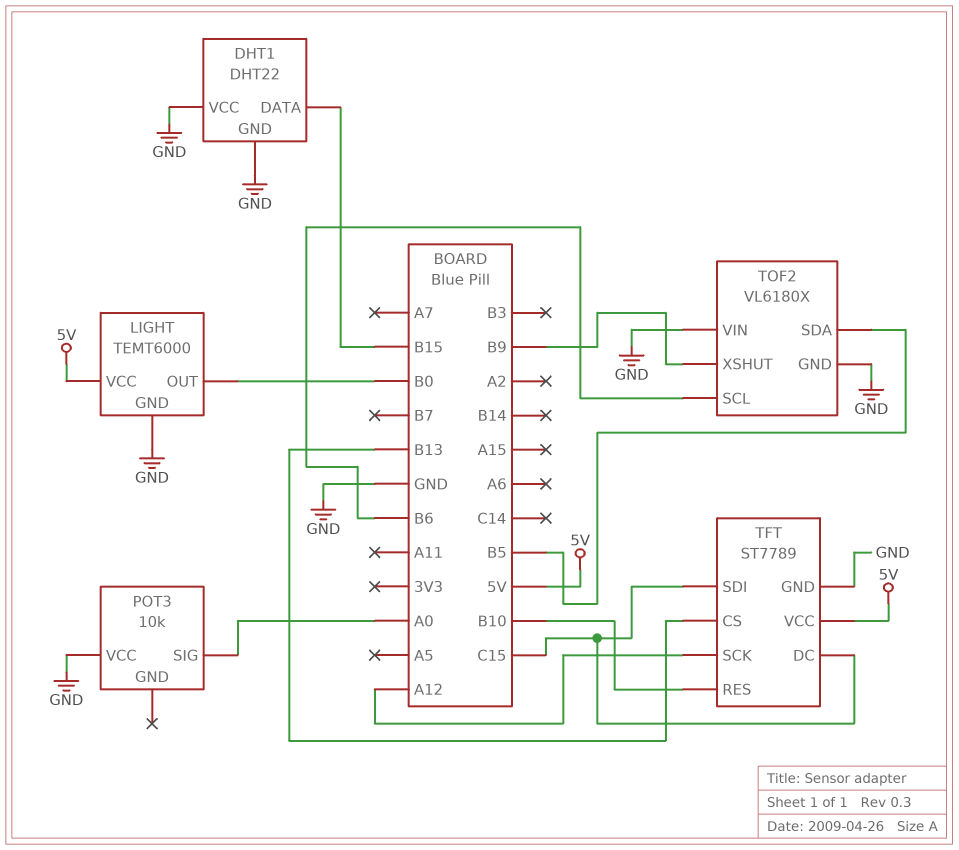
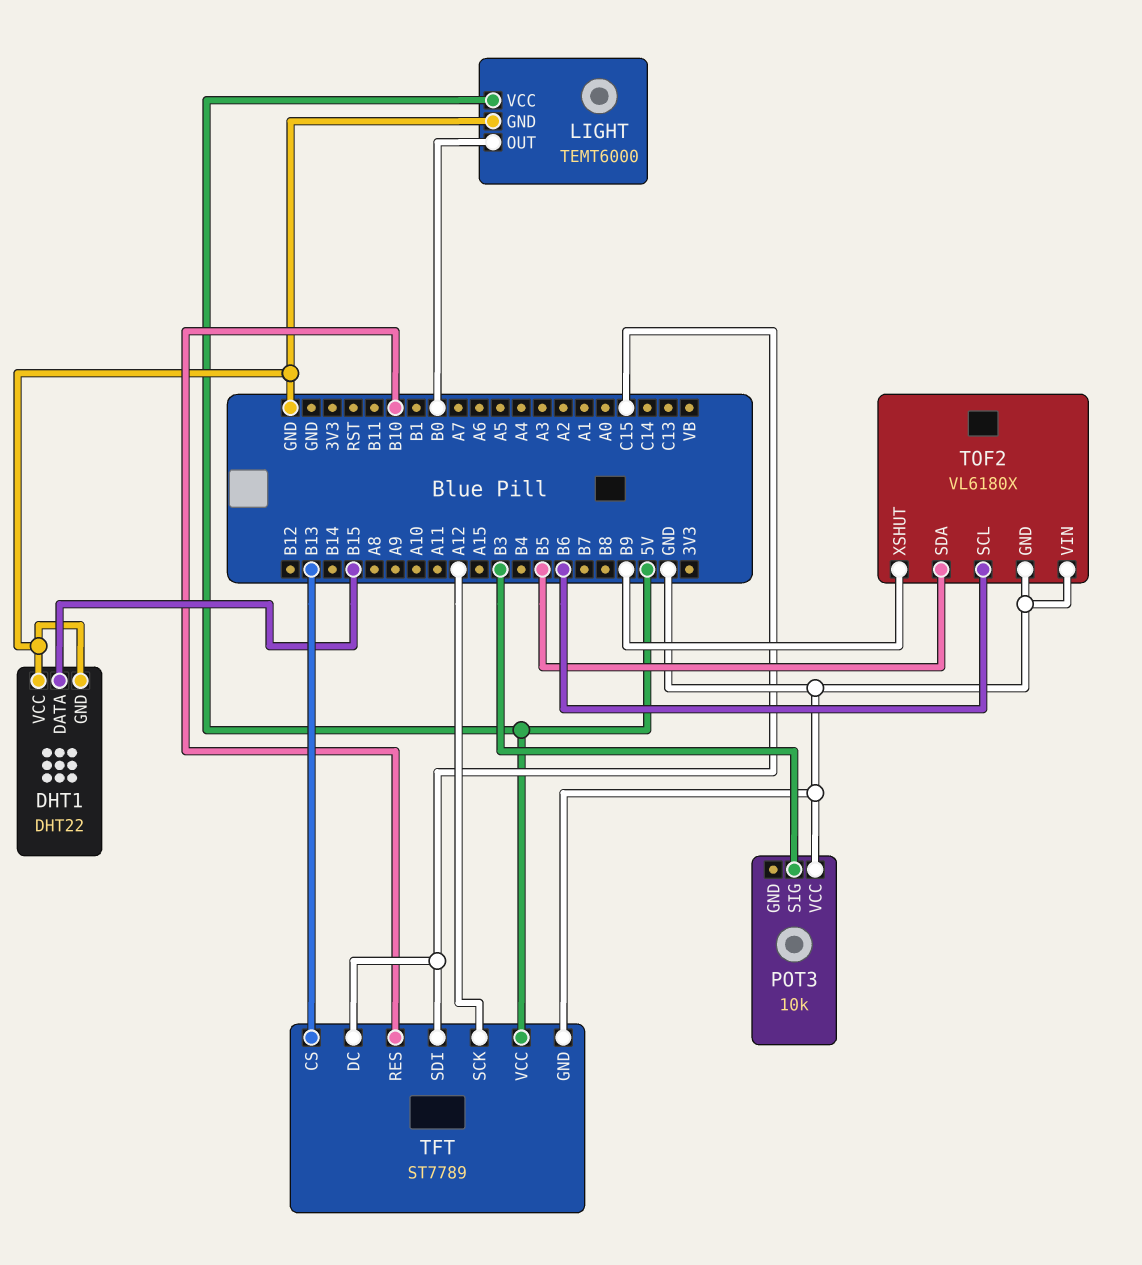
POT3 pin SIG: A0 -> B3

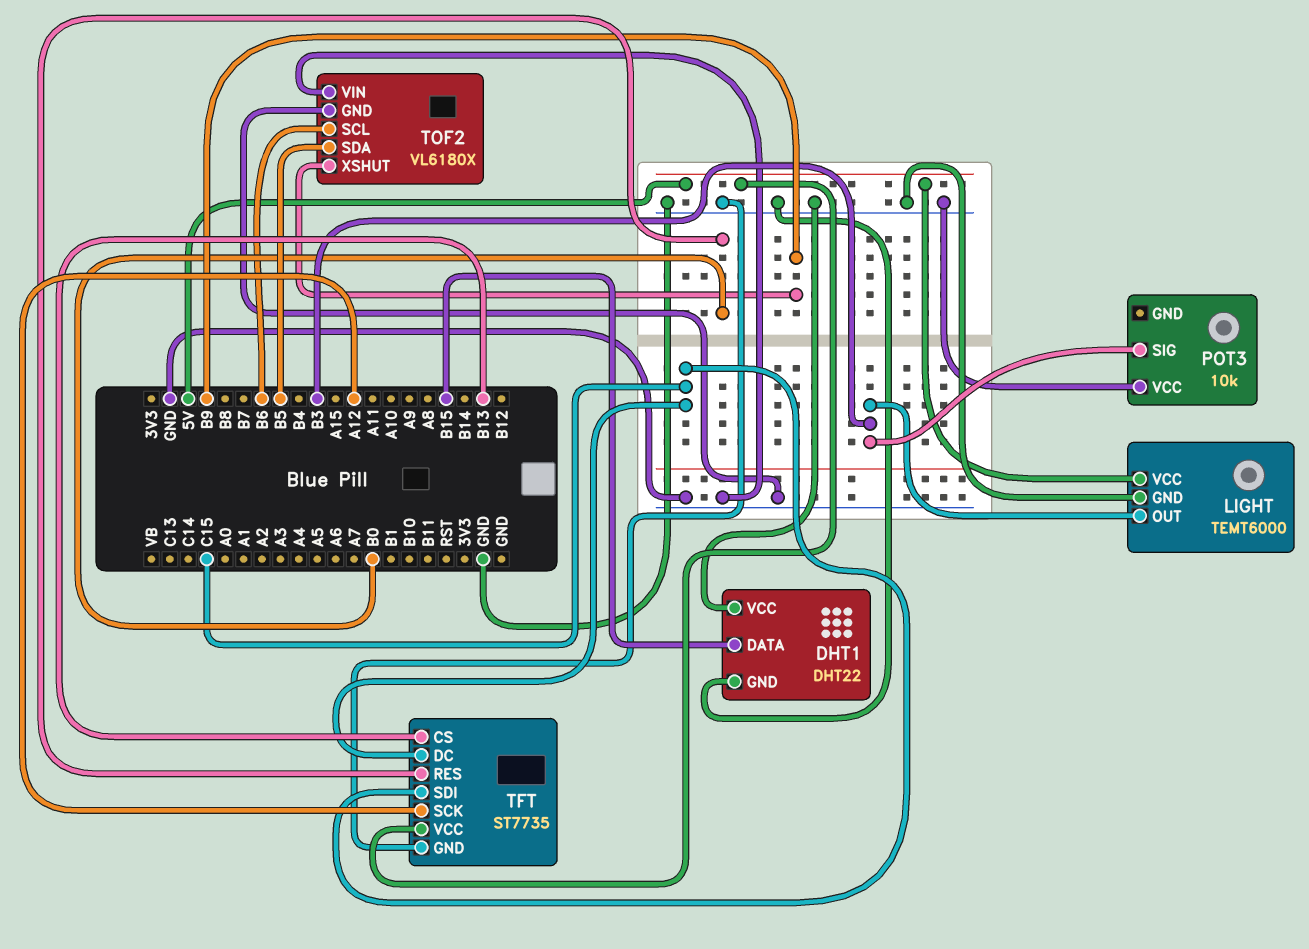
LIGHT pin OUT: B0 -> B3
TFT: ST7789 -> ST7735
TFT pin RES: B10 -> B0

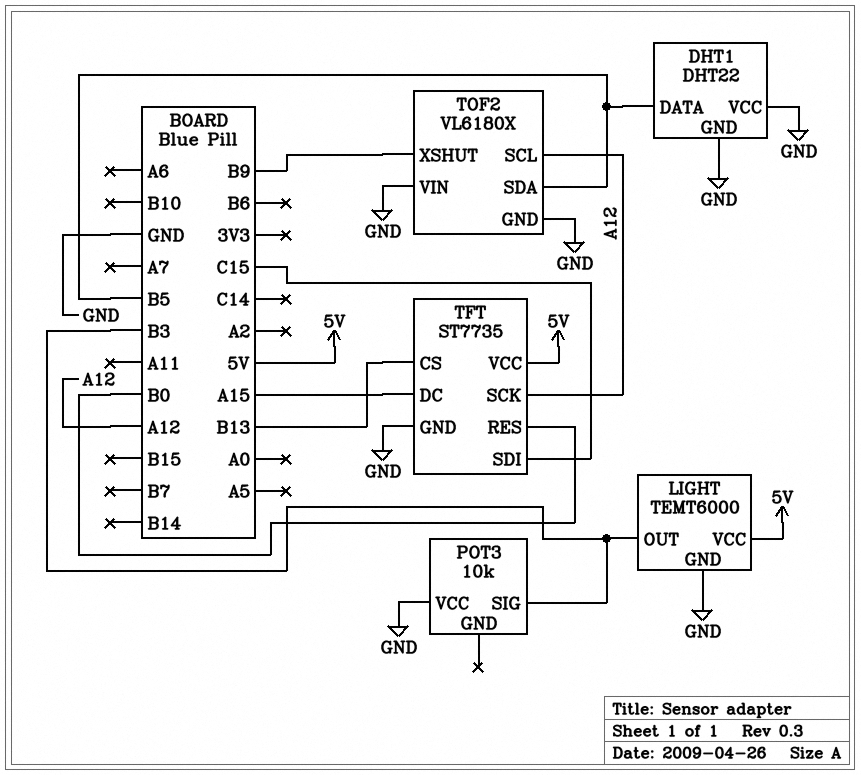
DHT1 pin DATA: B15 -> B5
TFT pin DC: C15 -> A15
TOF2 pin SCL: B6 -> A12

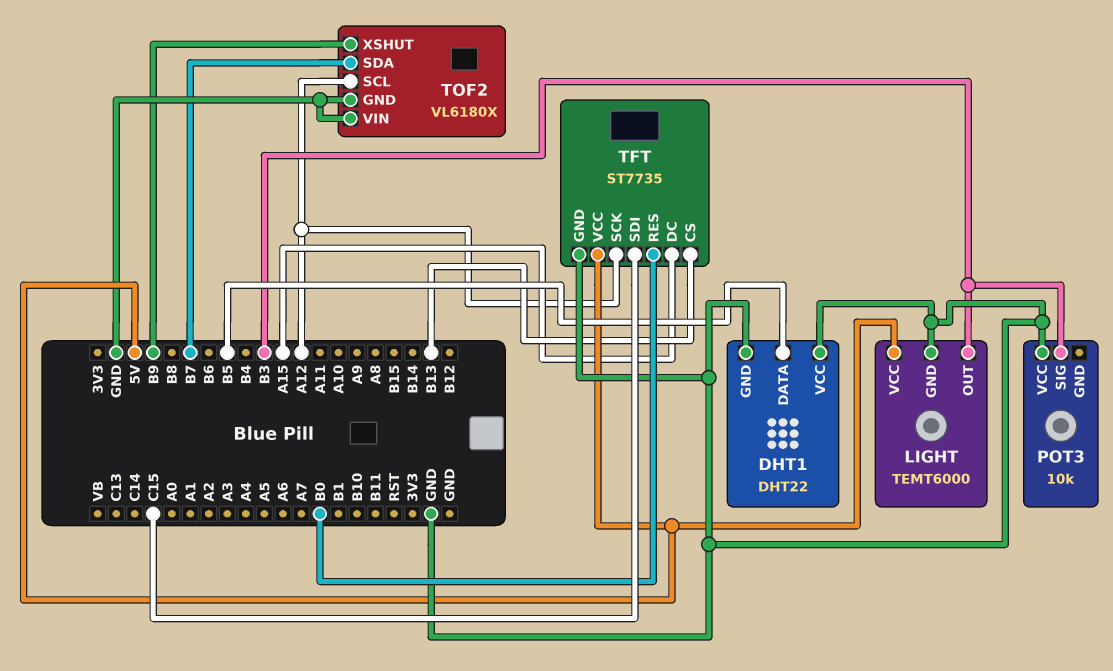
TOF2 pin SDA: B5 -> B7

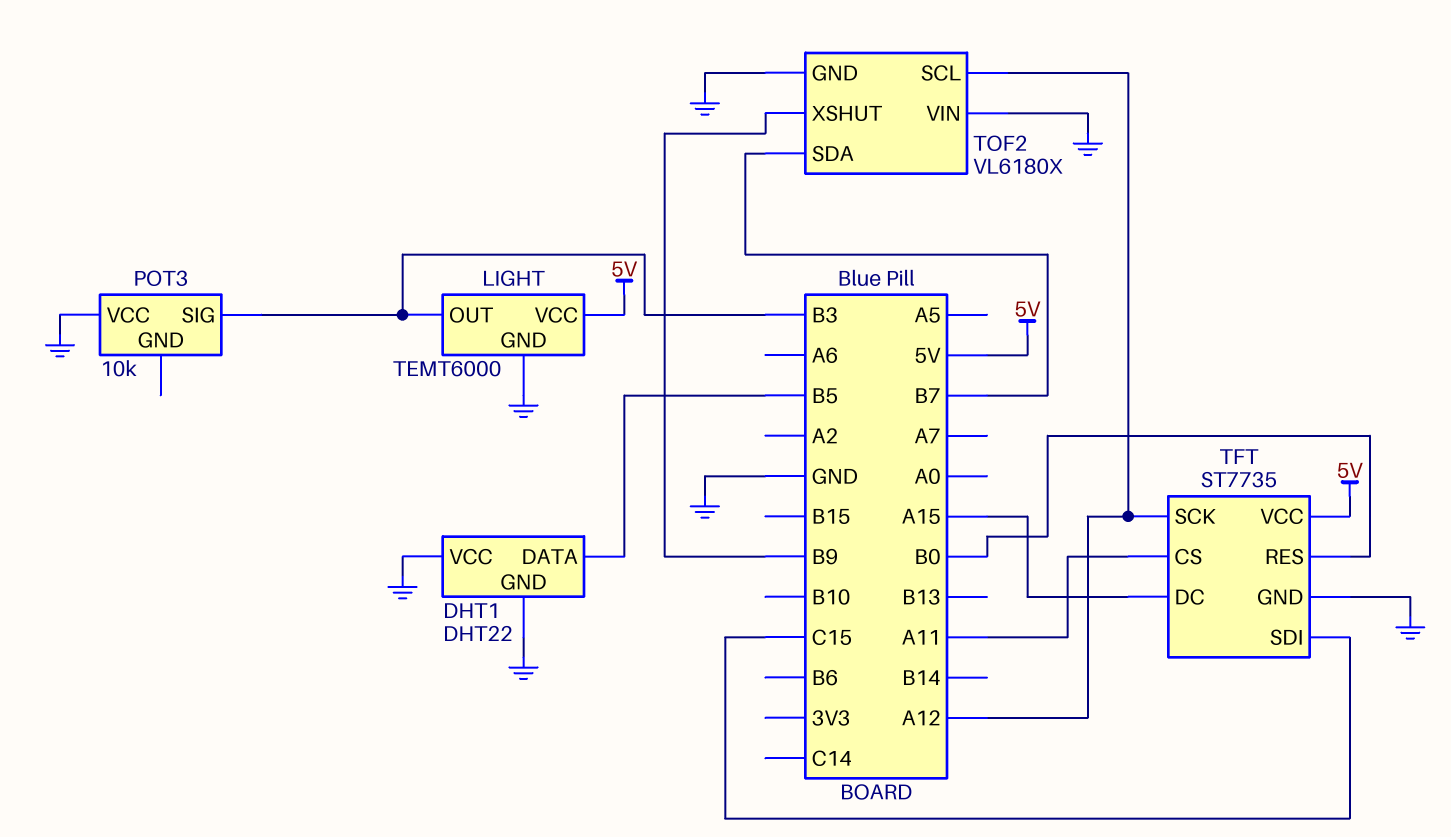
TFT pin CS: B13 -> A11

